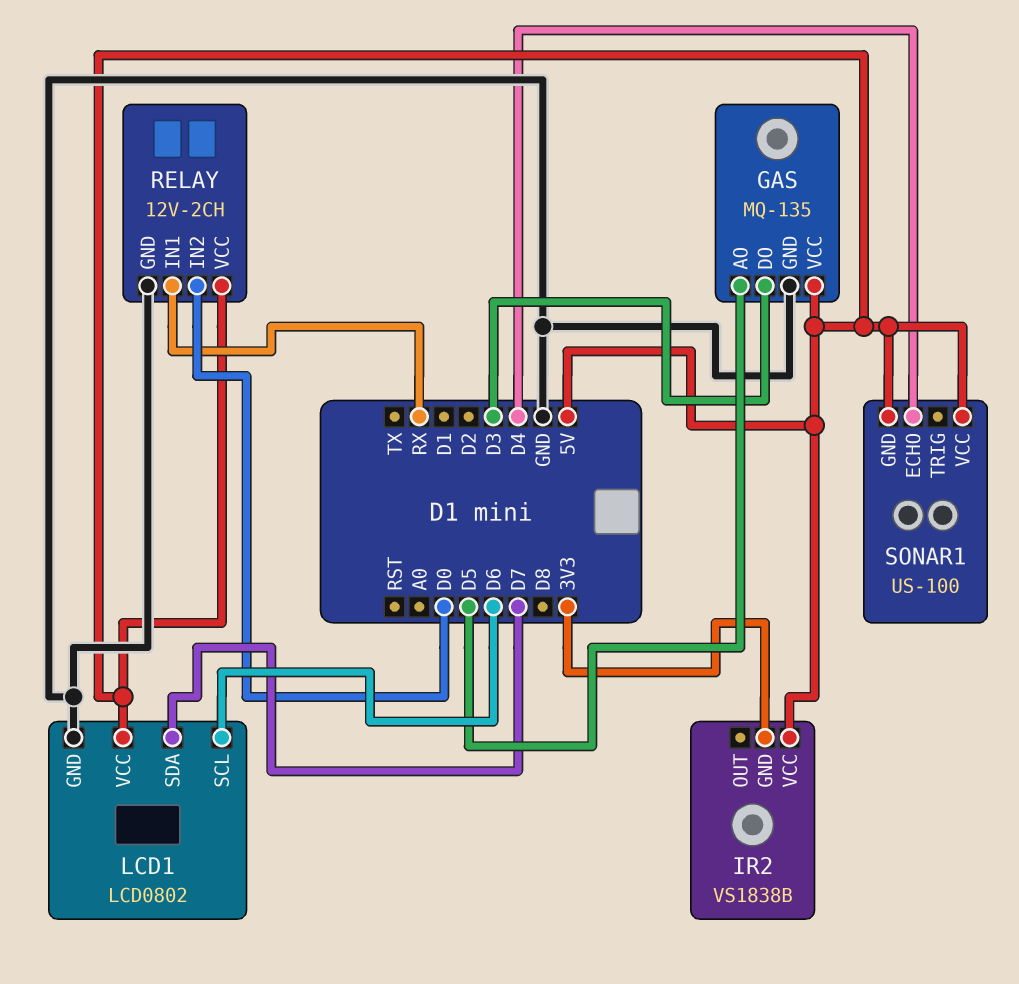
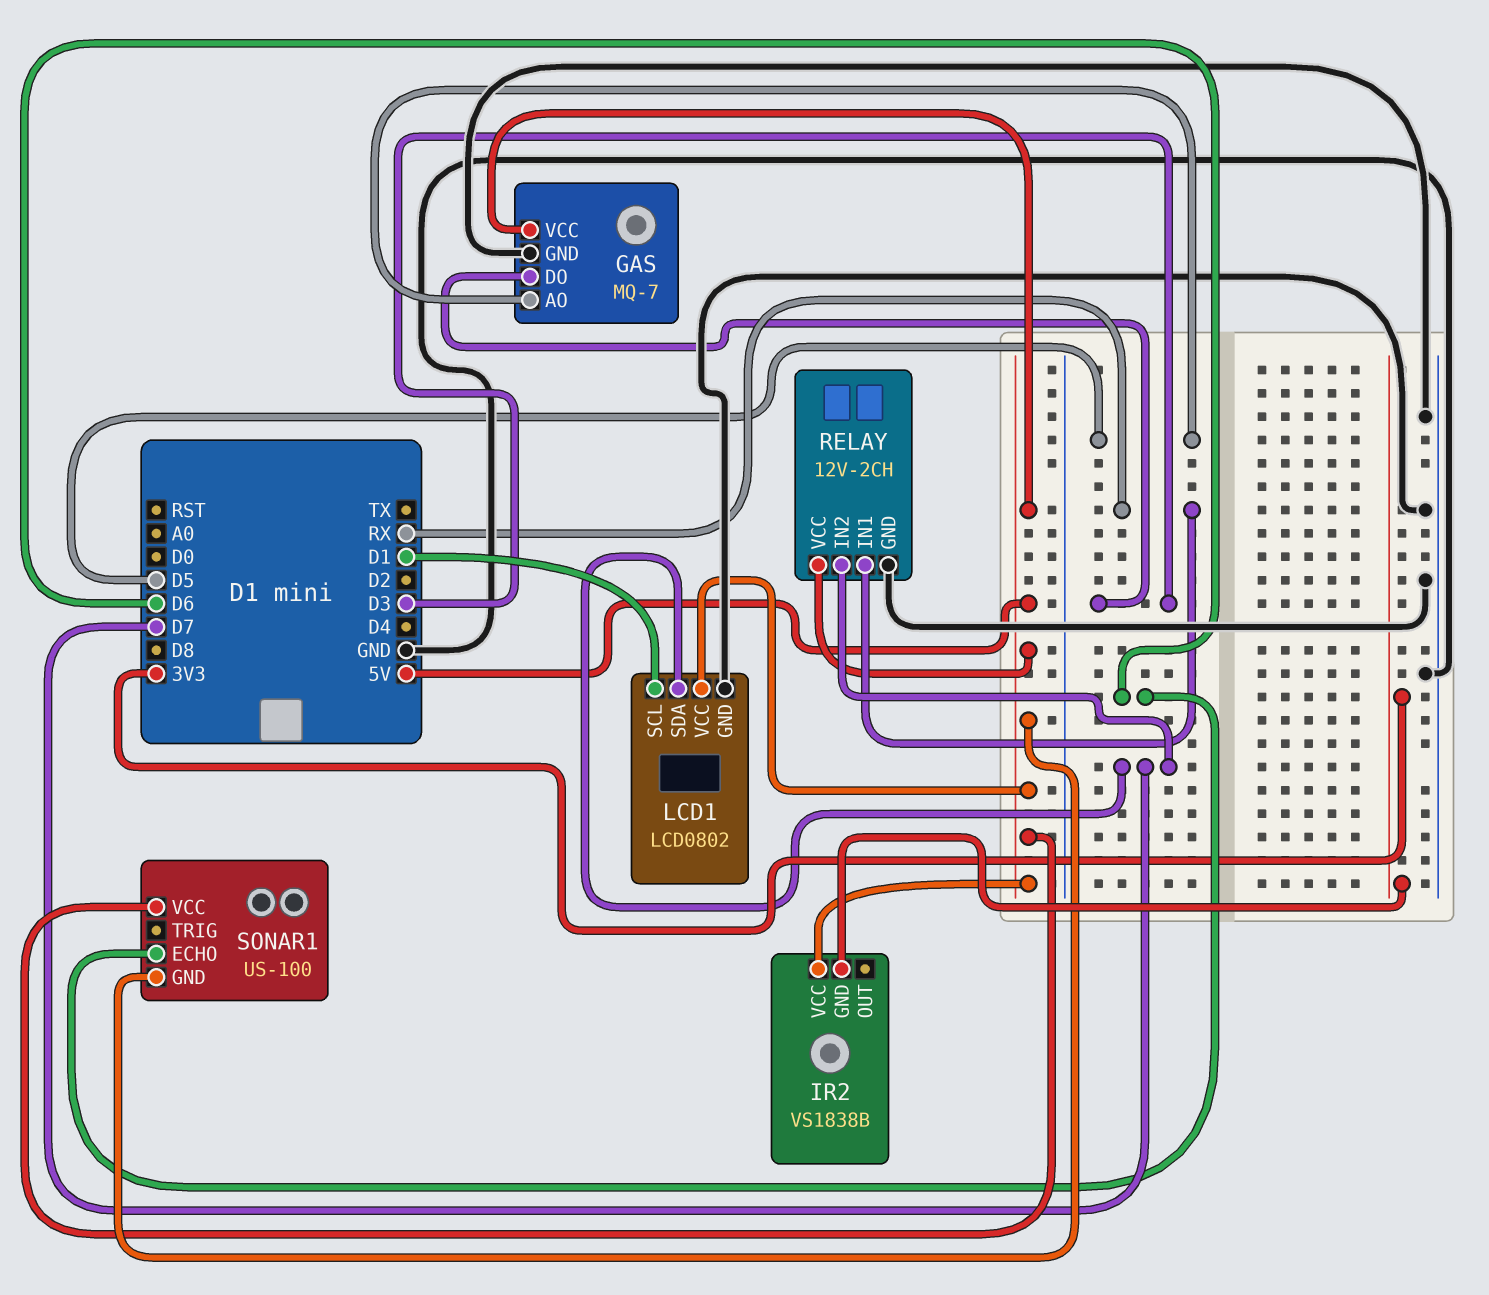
GAS: MQ-135 -> MQ-7
LCD1 pin SCL: D6 -> D1
RELAY pin IN2: D0 -> D7
SONAR1 pin ECHO: D4 -> D6

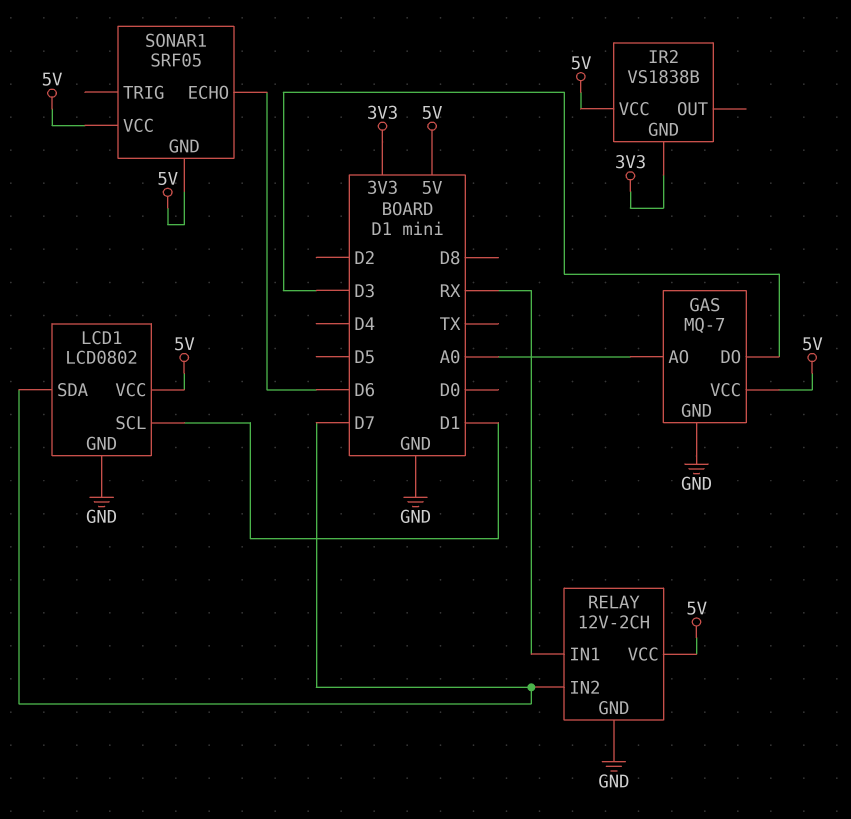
GAS pin AO: D5 -> A0
SONAR1: US-100 -> SRF05

